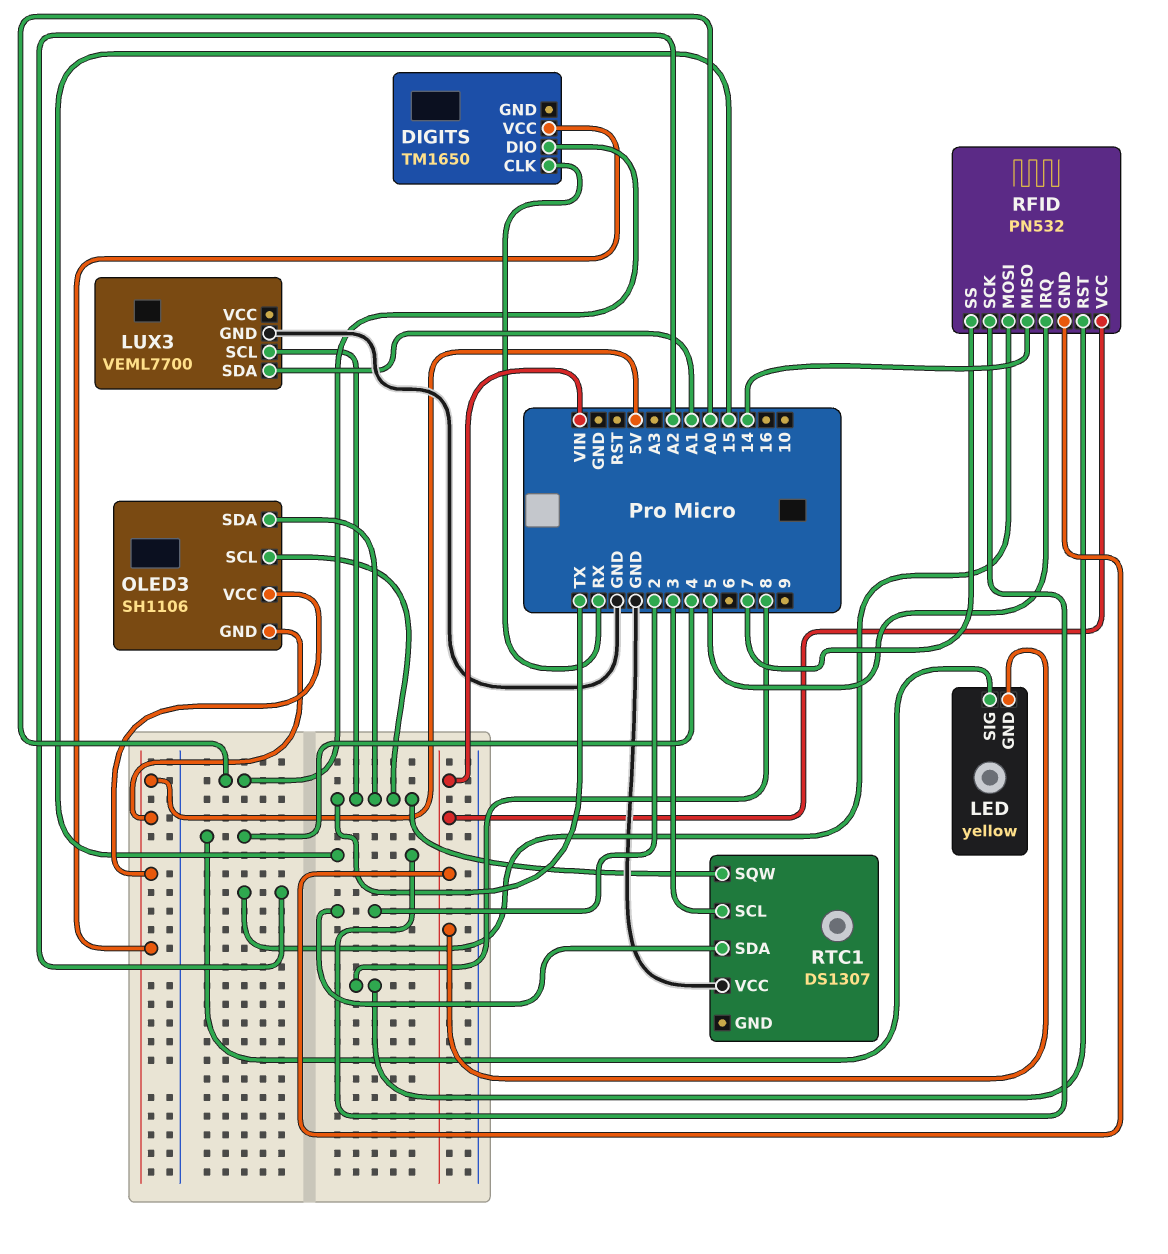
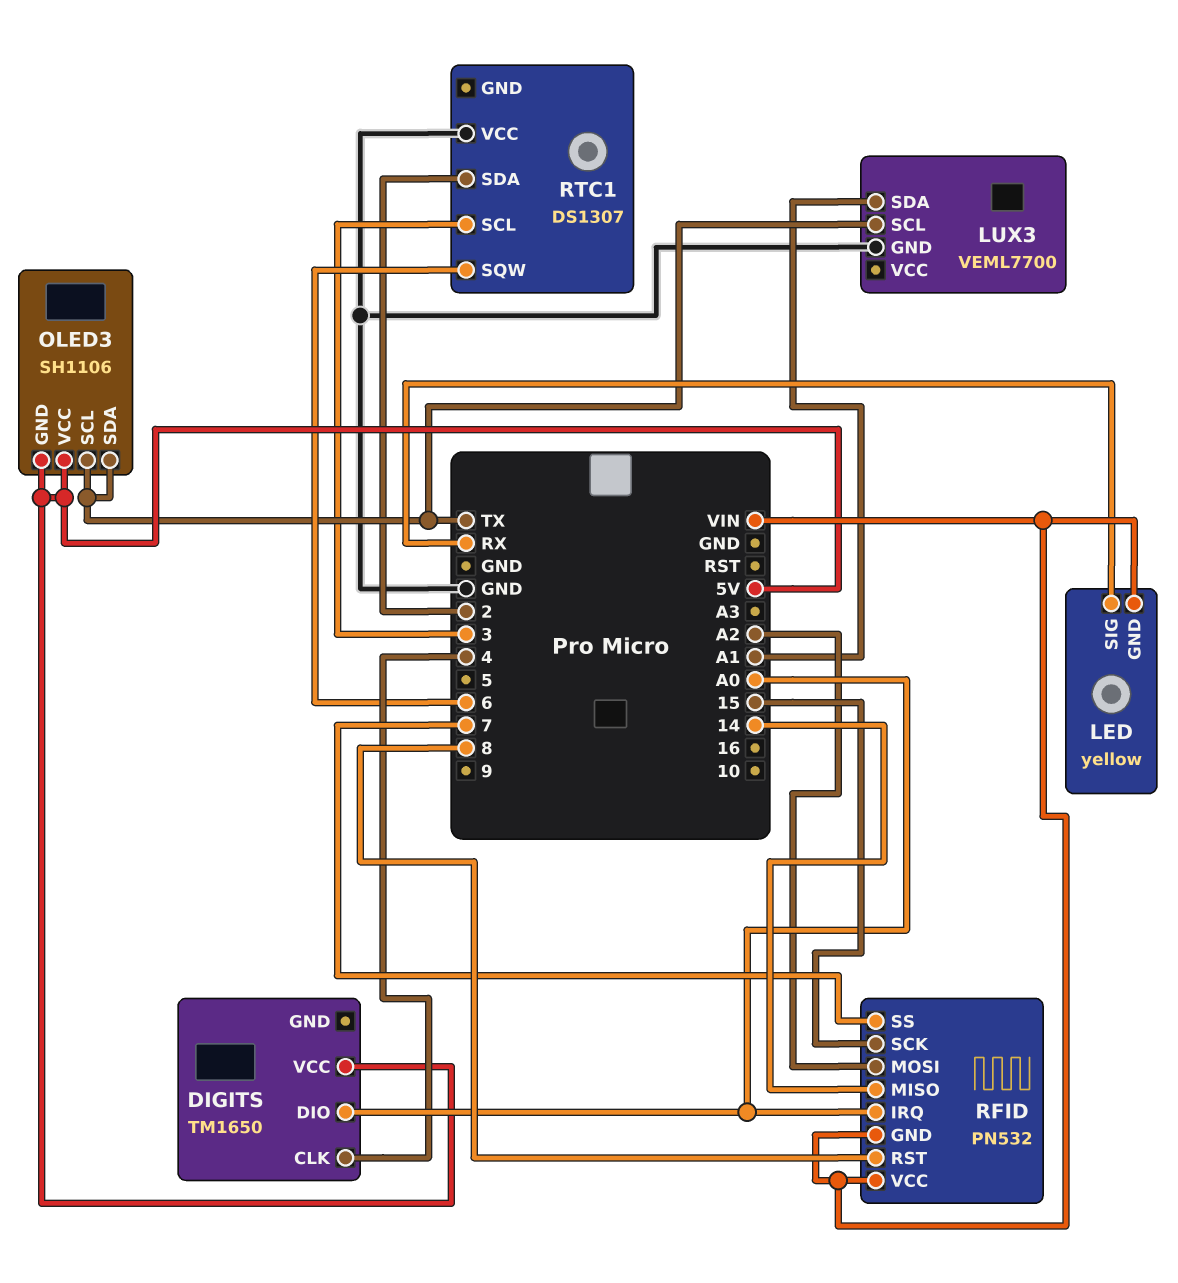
DIGITS pin CLK: RX -> 4
LED pin SIG: 4 -> RX
RFID pin IRQ: 5 -> A0
RTC1 pin SQW: TX -> 6

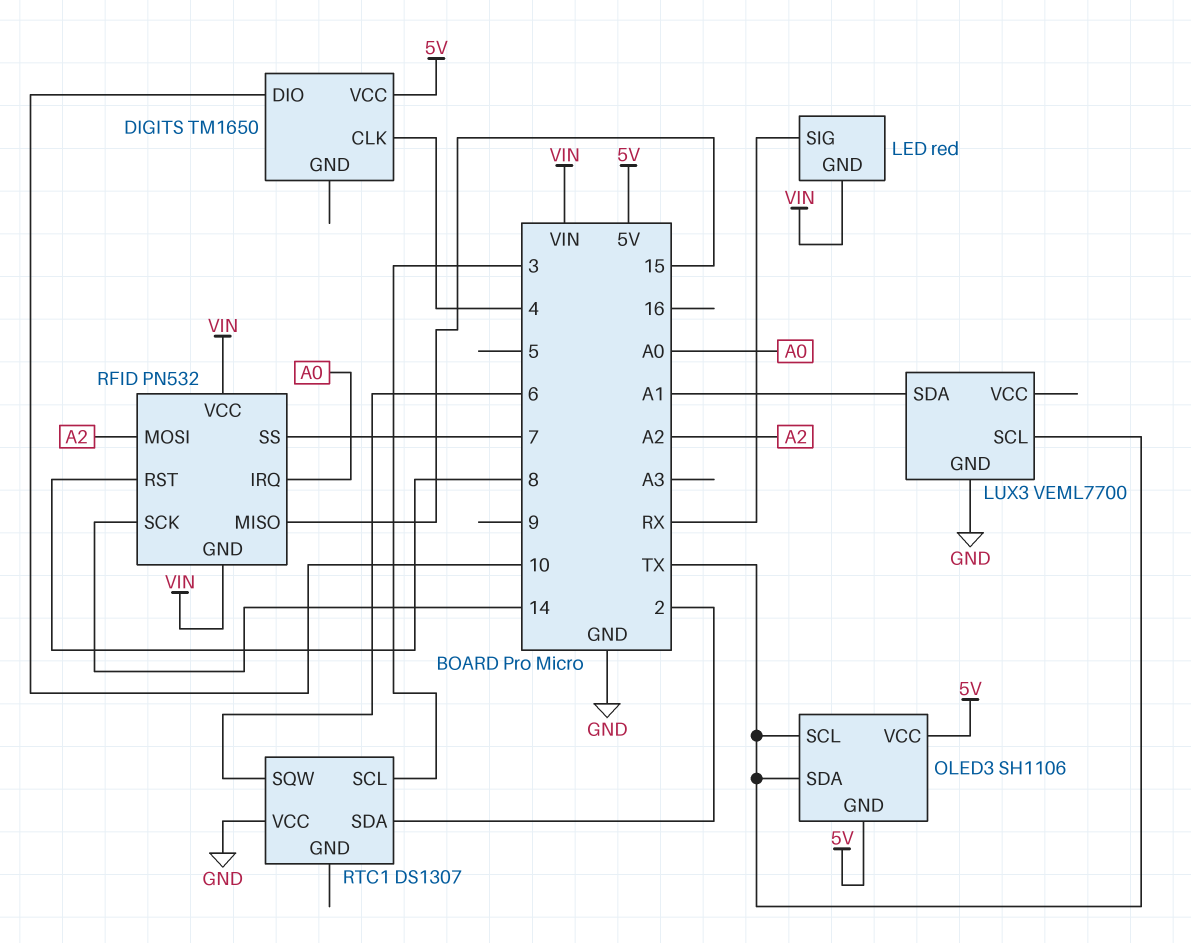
DIGITS pin DIO: A0 -> 10
LED: yellow -> red
RFID pin MISO: 14 -> 15
RFID pin SCK: 15 -> 14

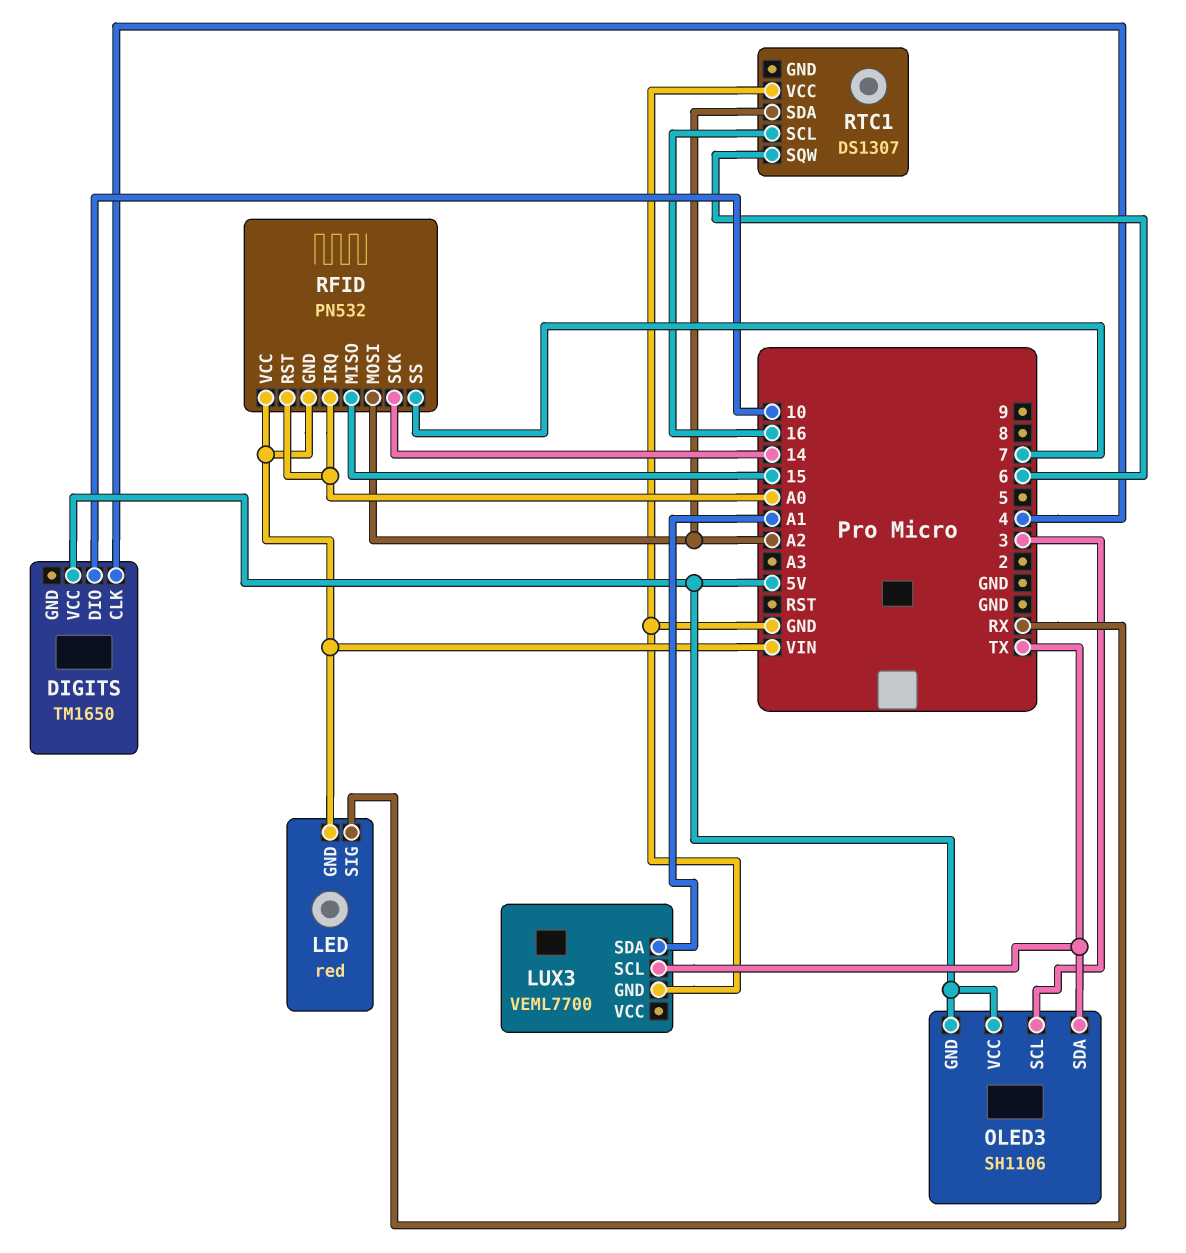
OLED3 pin SCL: TX -> 3
RFID pin RST: 8 -> A0
RTC1 pin SCL: 3 -> 16
RTC1 pin SDA: 2 -> A2

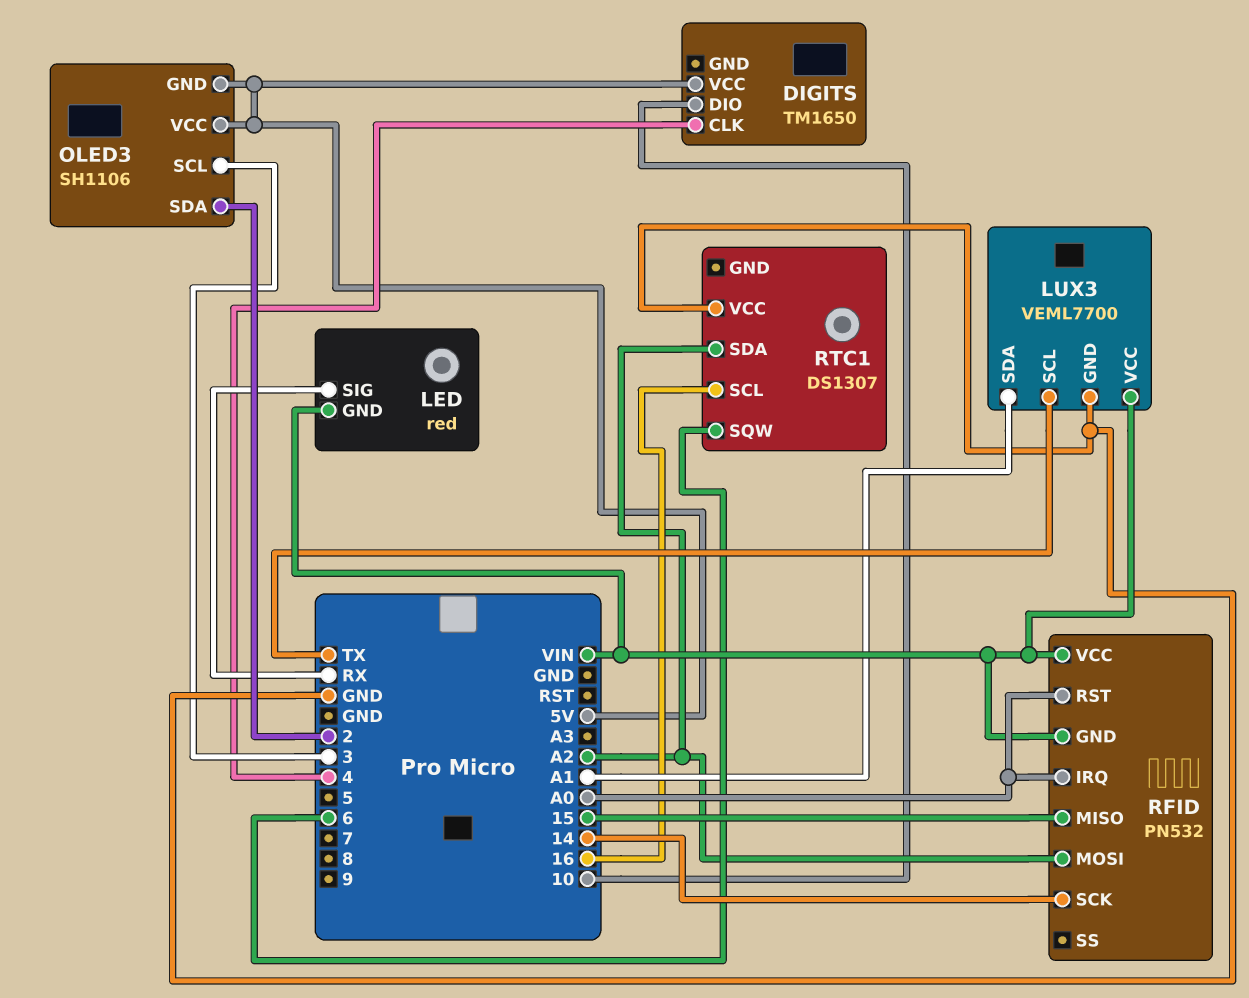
LUX3 pin VCC: none -> VIN
OLED3 pin SDA: TX -> 2
RFID pin SS: 7 -> none

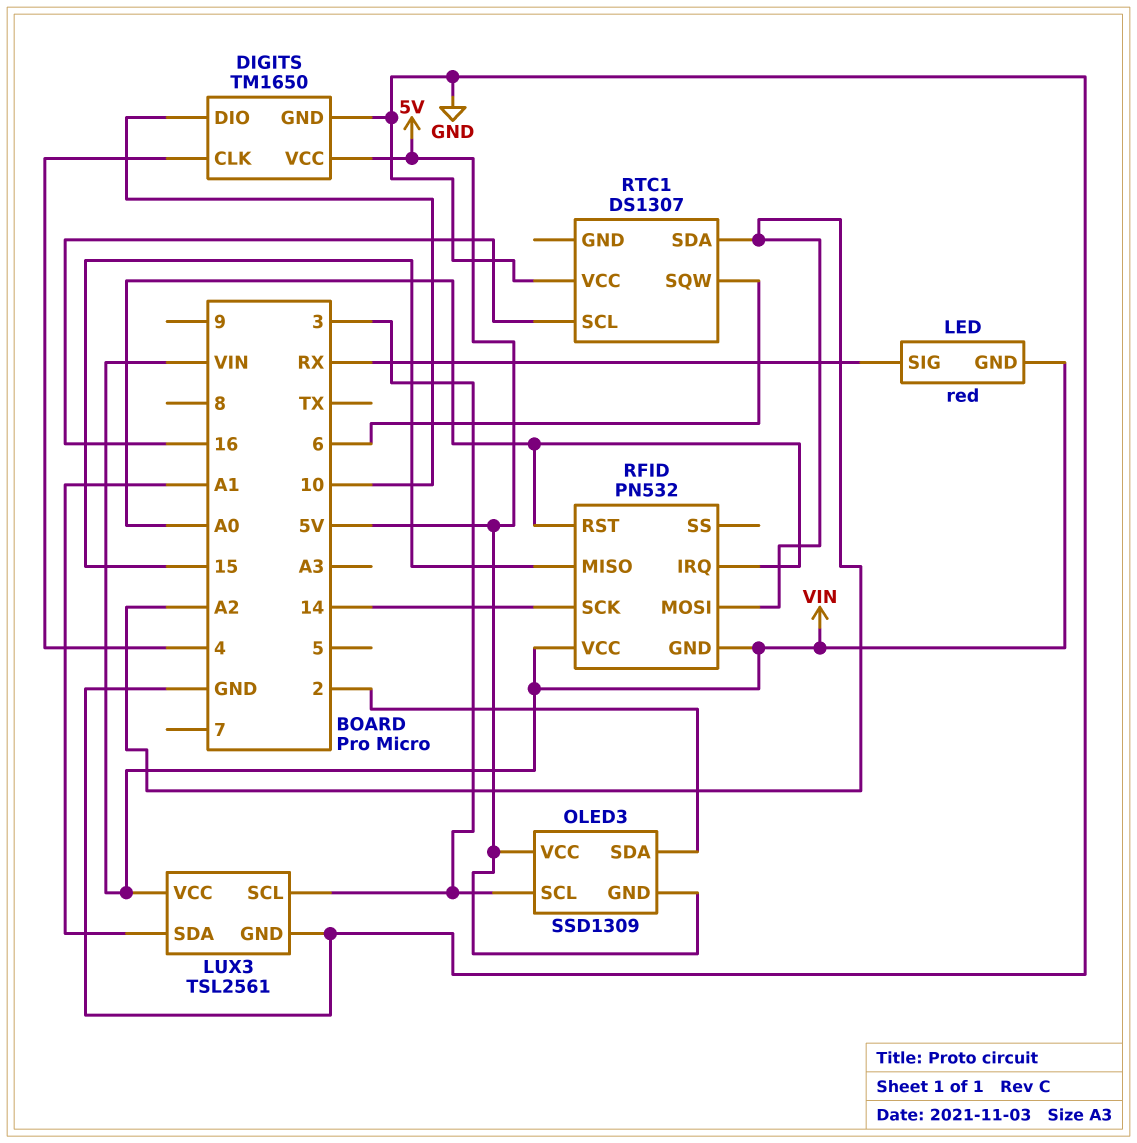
DIGITS pin GND: none -> GND
LUX3: VEML7700 -> TSL2561
LUX3 pin SCL: TX -> 3
OLED3: SH1106 -> SSD1309

